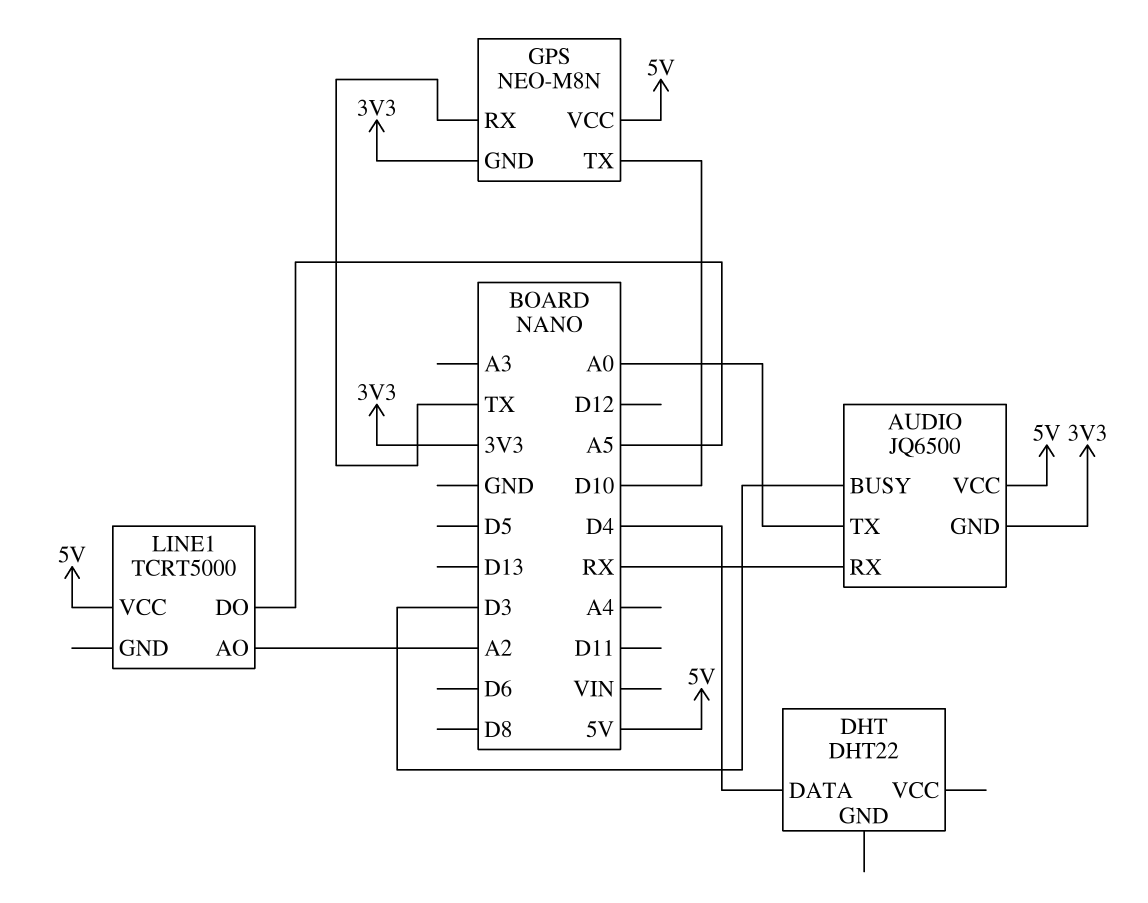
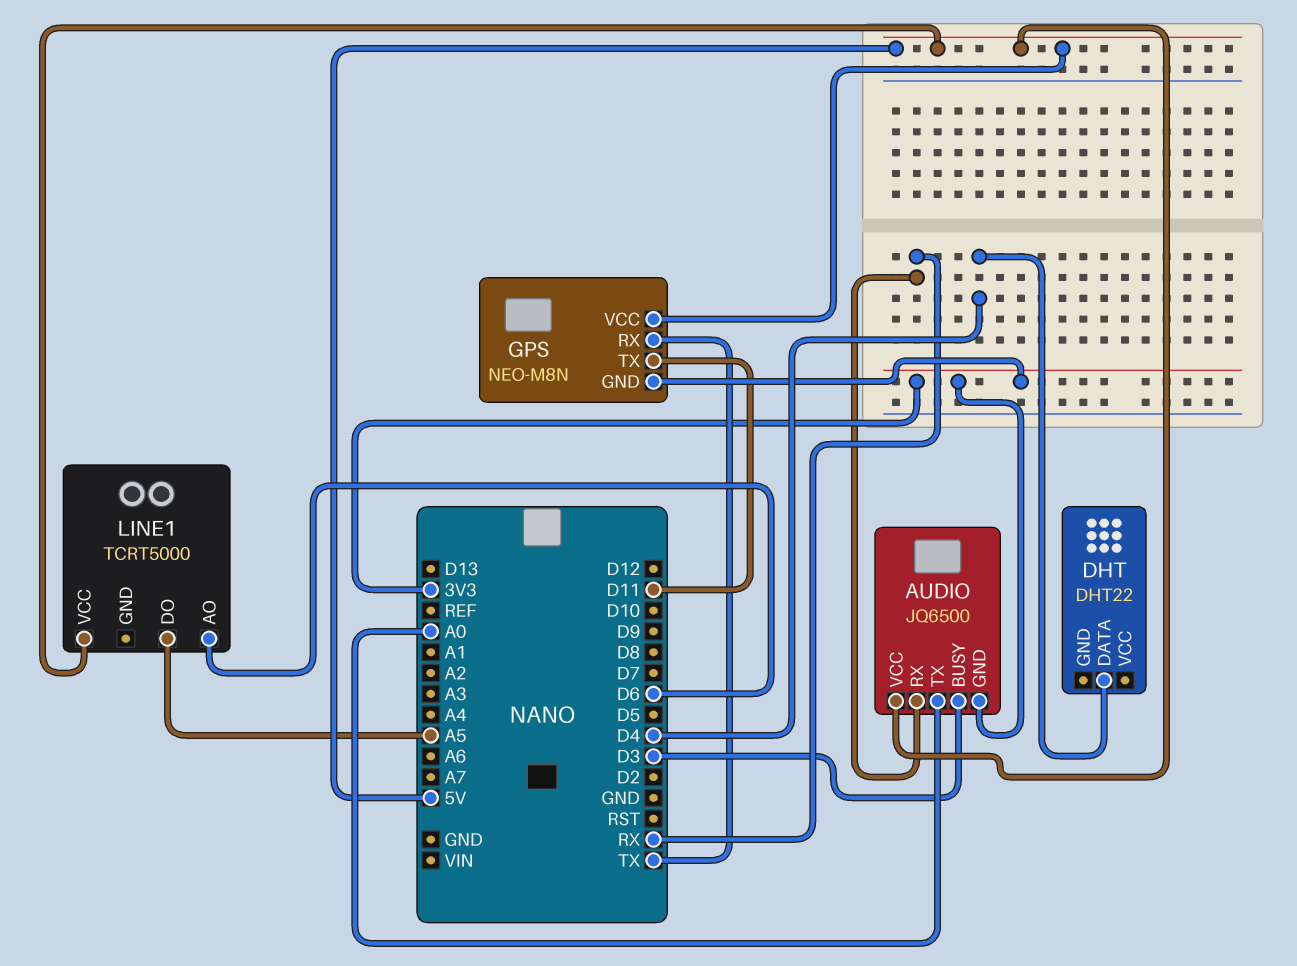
GPS pin TX: D10 -> D11
LINE1 pin AO: A2 -> D6

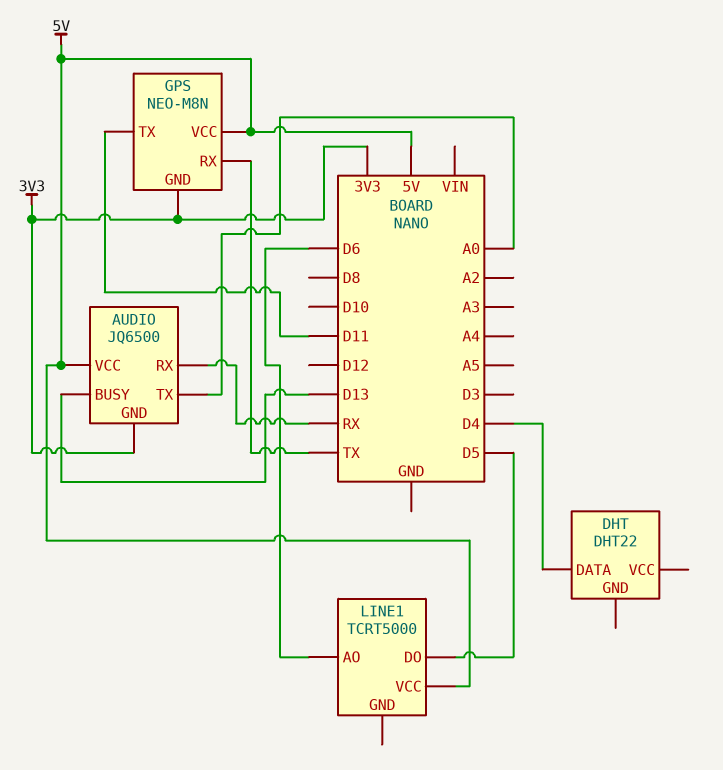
AUDIO pin BUSY: D3 -> D13
LINE1 pin DO: A5 -> D5

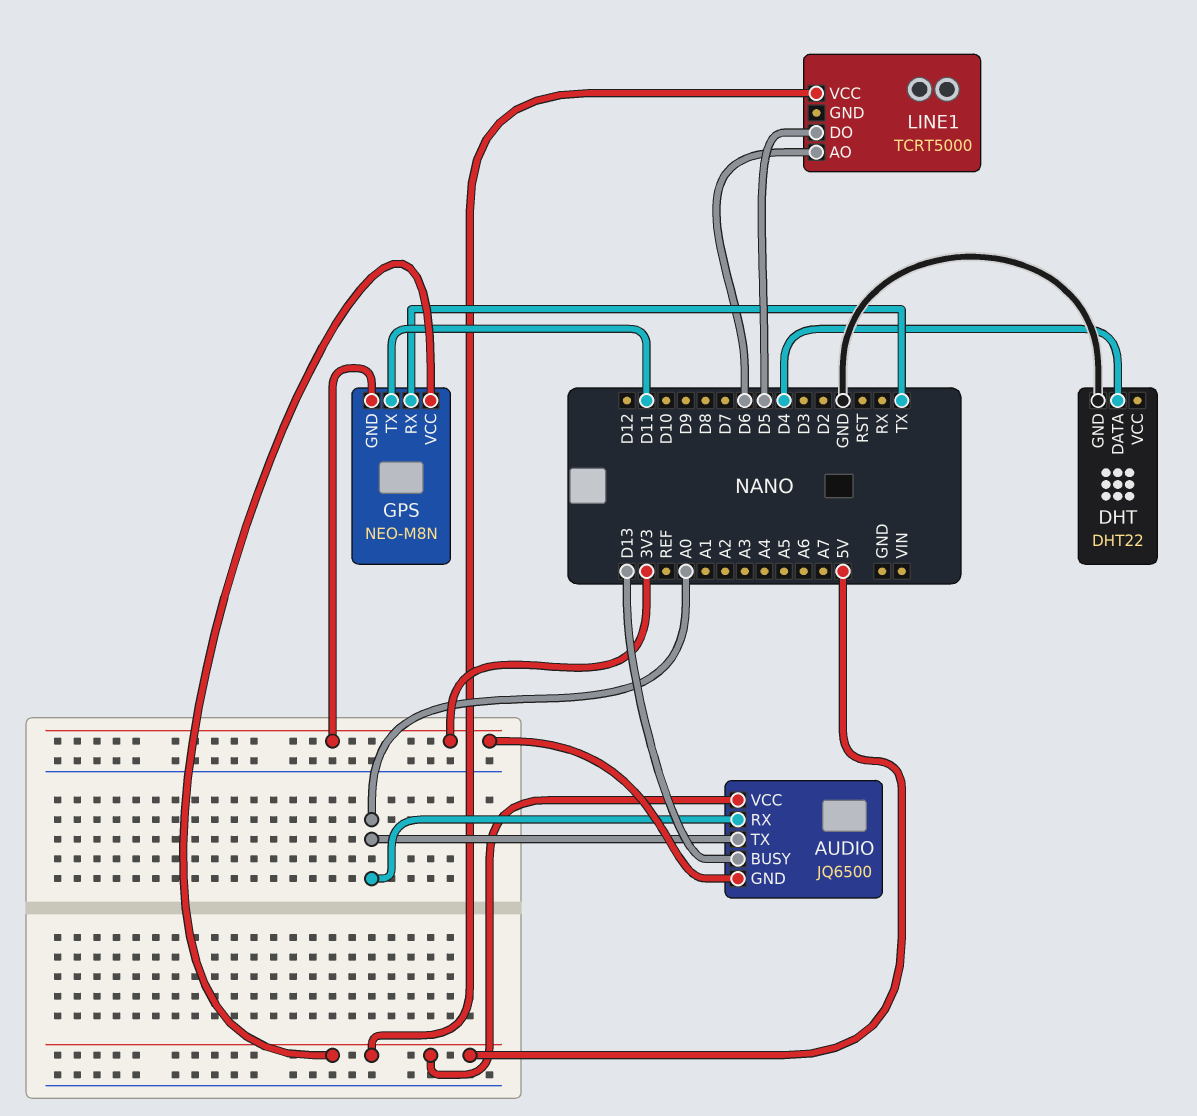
AUDIO pin RX: RX -> A0
DHT pin GND: none -> GND

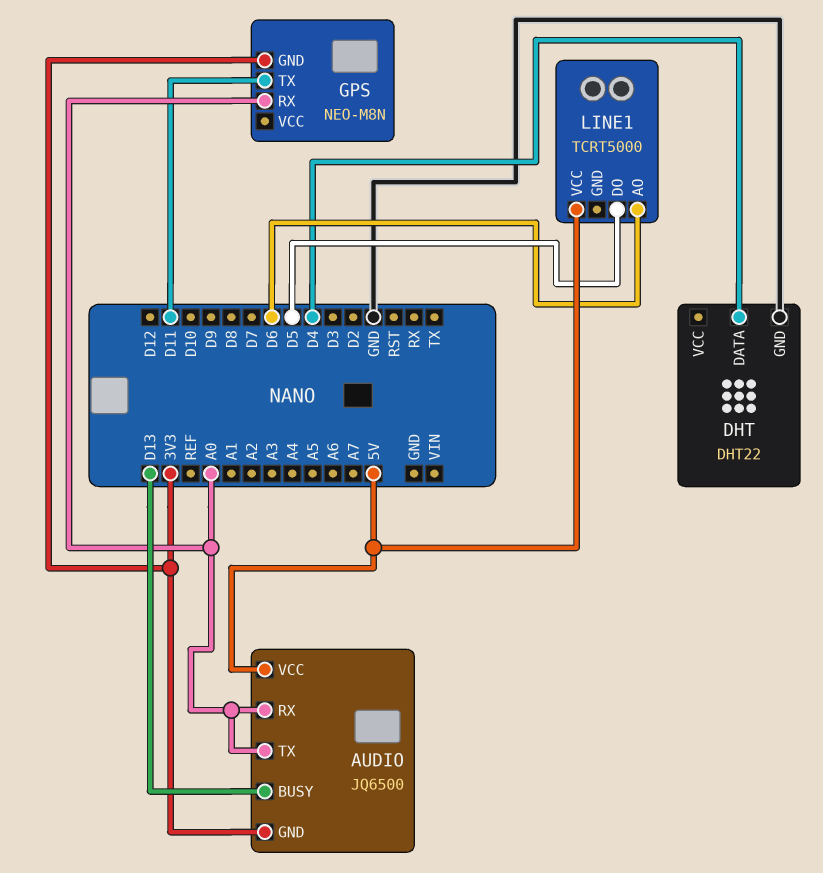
GPS pin RX: TX -> A0
GPS pin VCC: 5V -> none

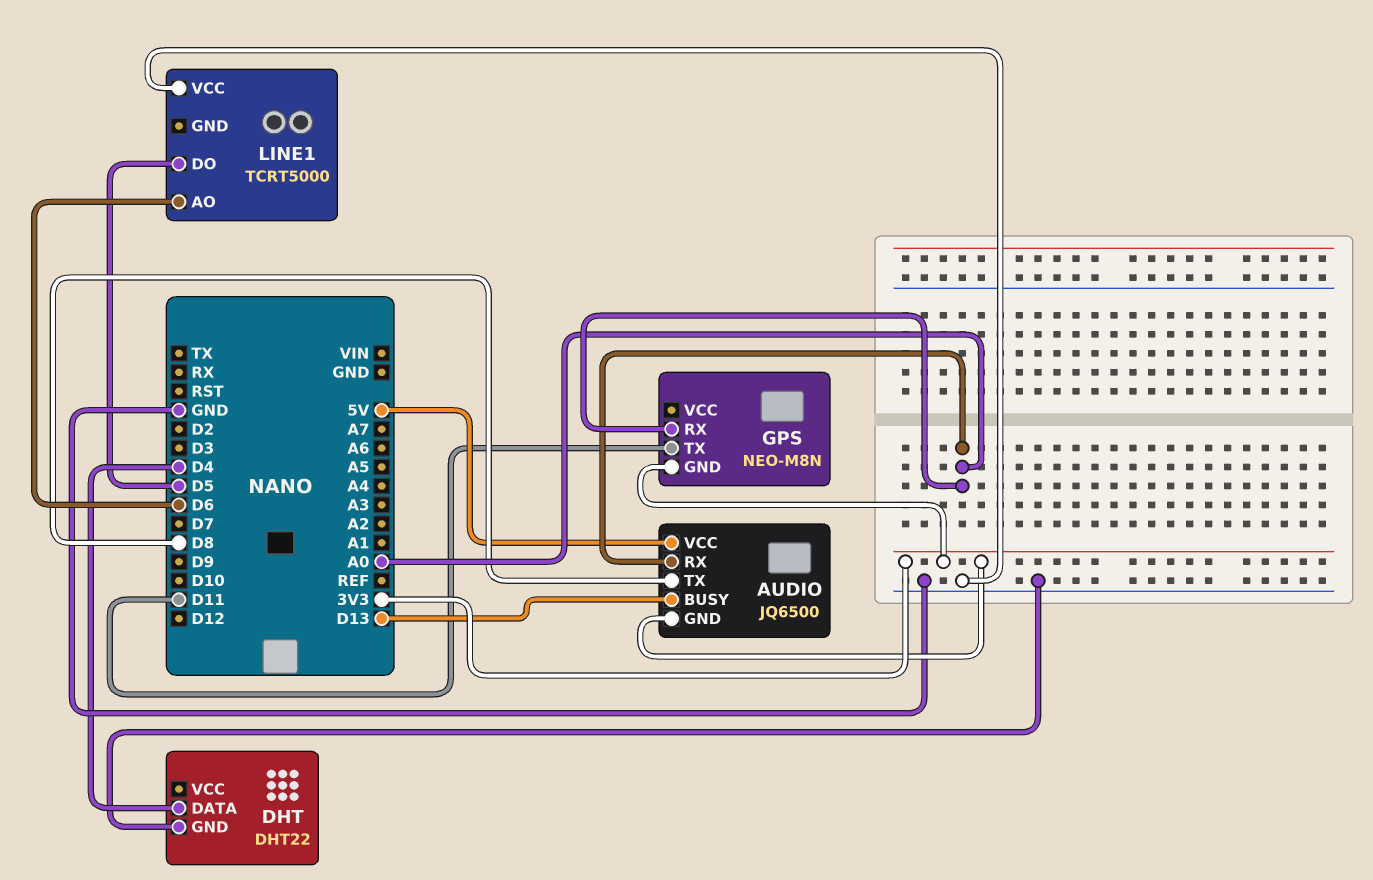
AUDIO pin TX: A0 -> D8
LINE1 pin VCC: 5V -> GND

